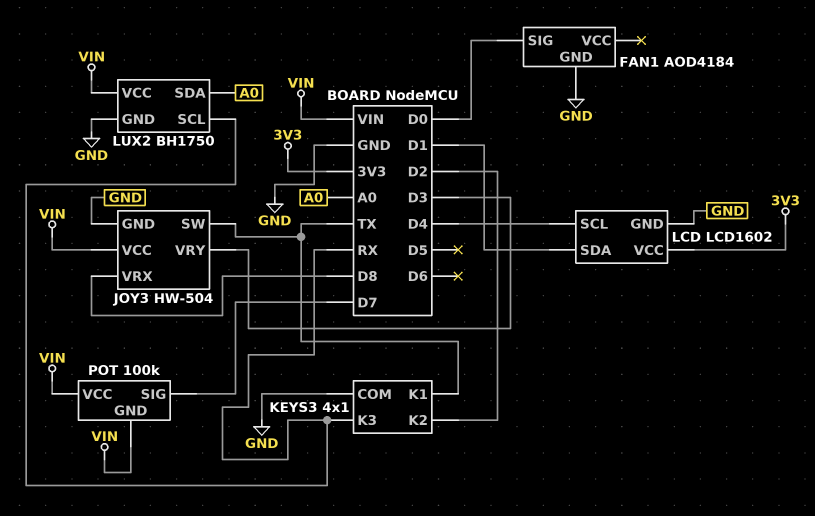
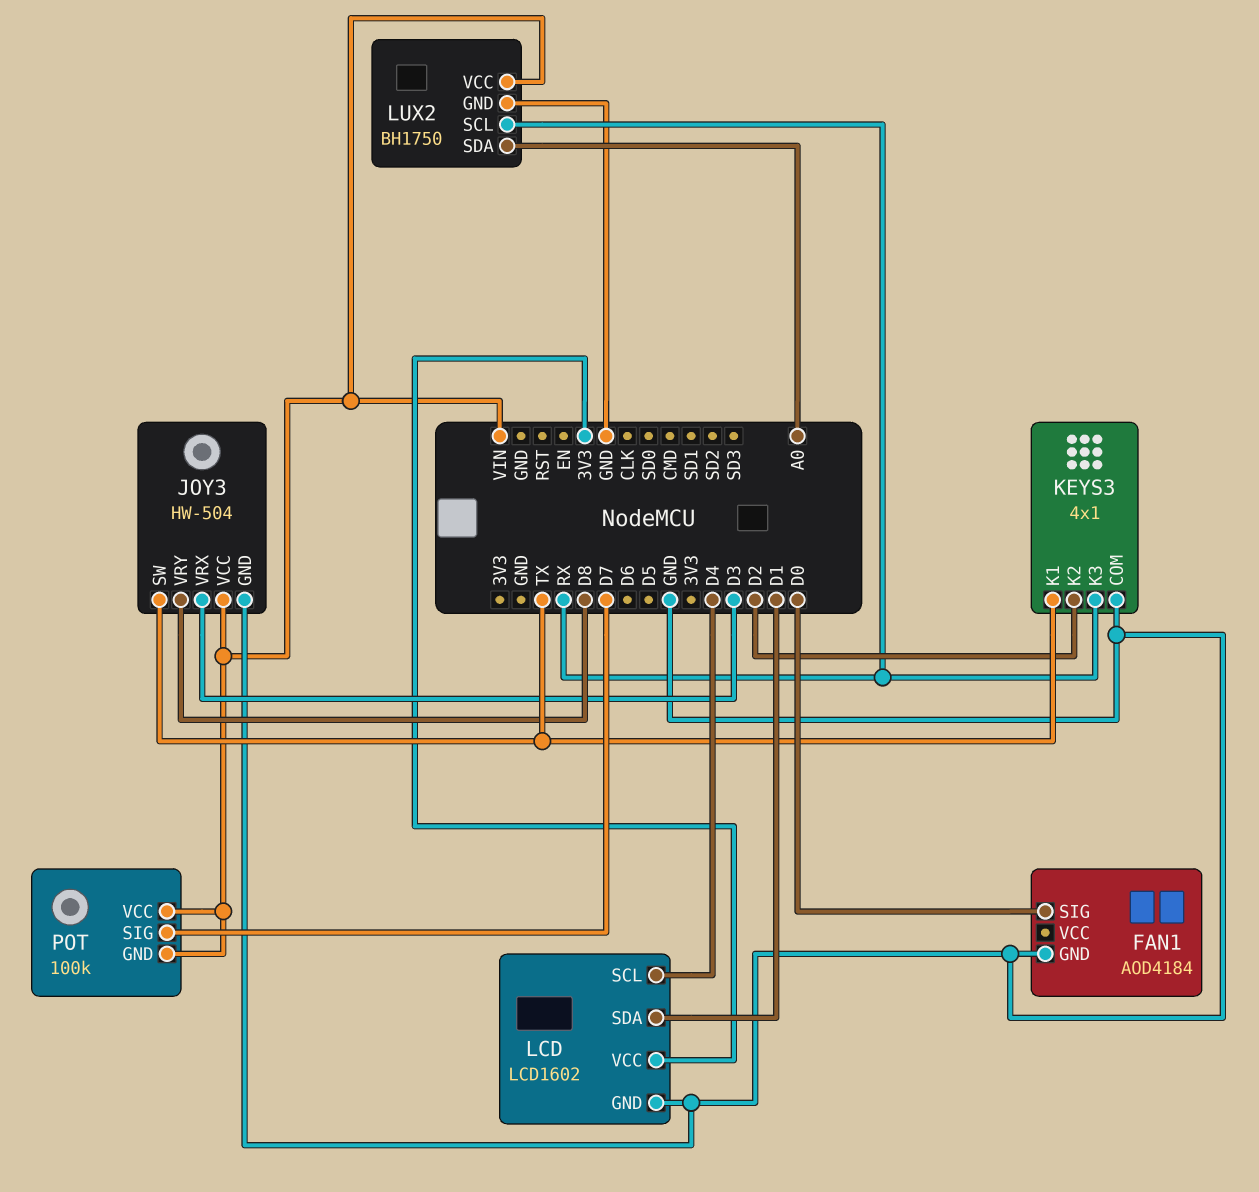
JOY3 pin VRX: D8 -> D3
JOY3 pin VRY: D3 -> D8

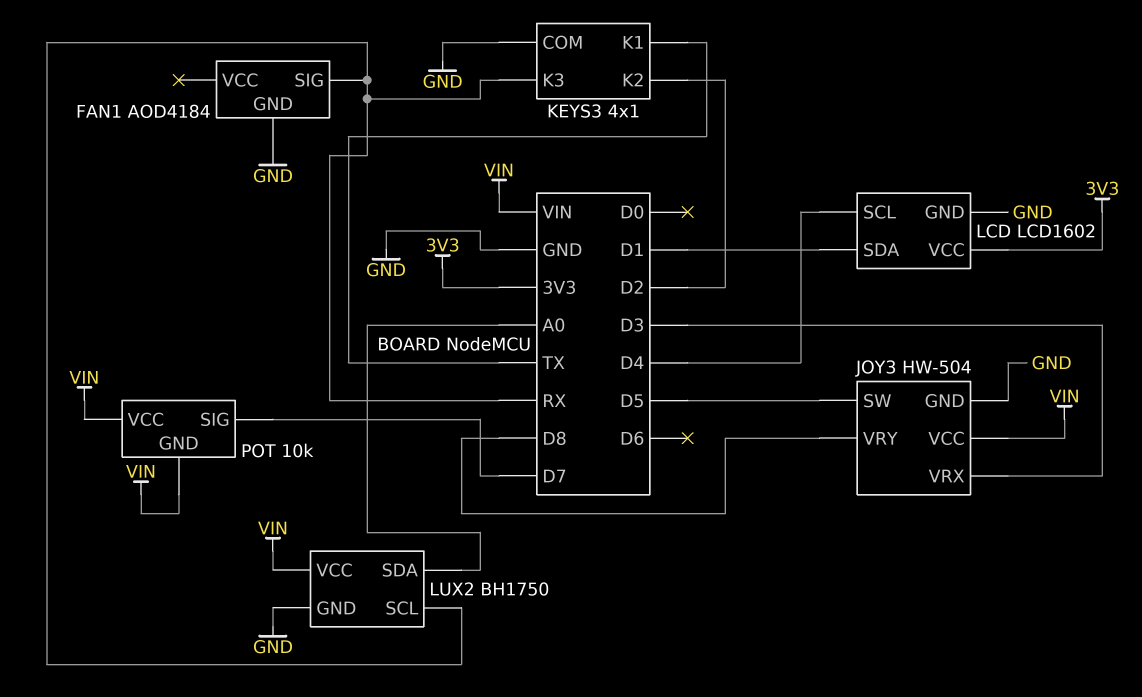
FAN1 pin SIG: D0 -> RX
JOY3 pin SW: TX -> D5
POT: 100k -> 10k

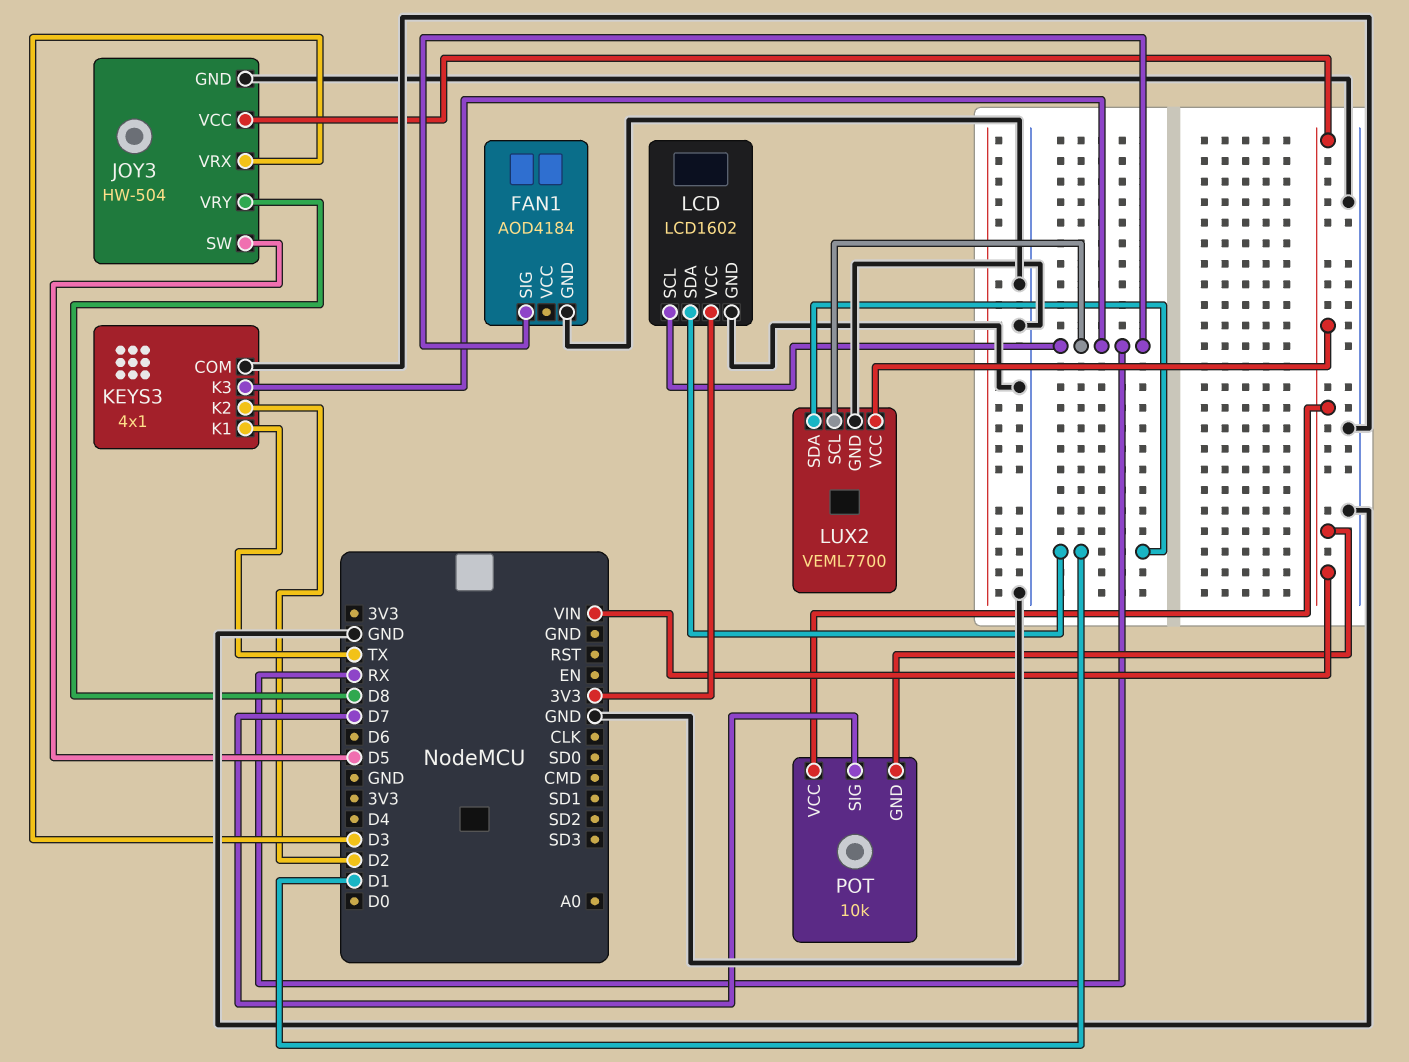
LCD pin SCL: D4 -> RX
LUX2: BH1750 -> VEML7700
LUX2 pin SDA: A0 -> D1

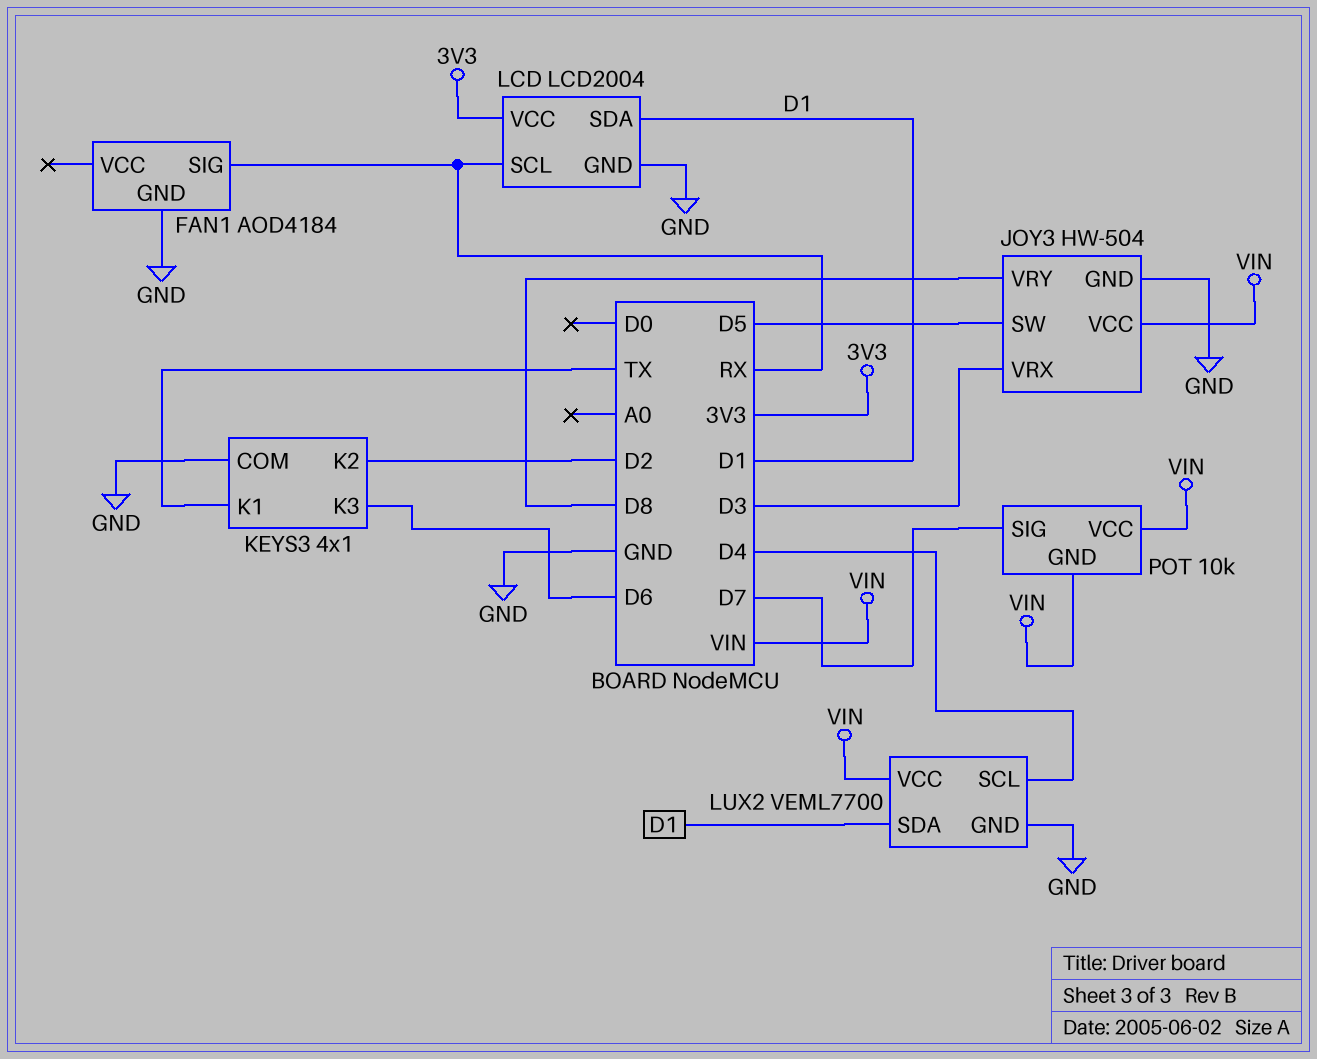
KEYS3 pin K3: RX -> D6
LCD: LCD1602 -> LCD2004
LUX2 pin SCL: RX -> D4

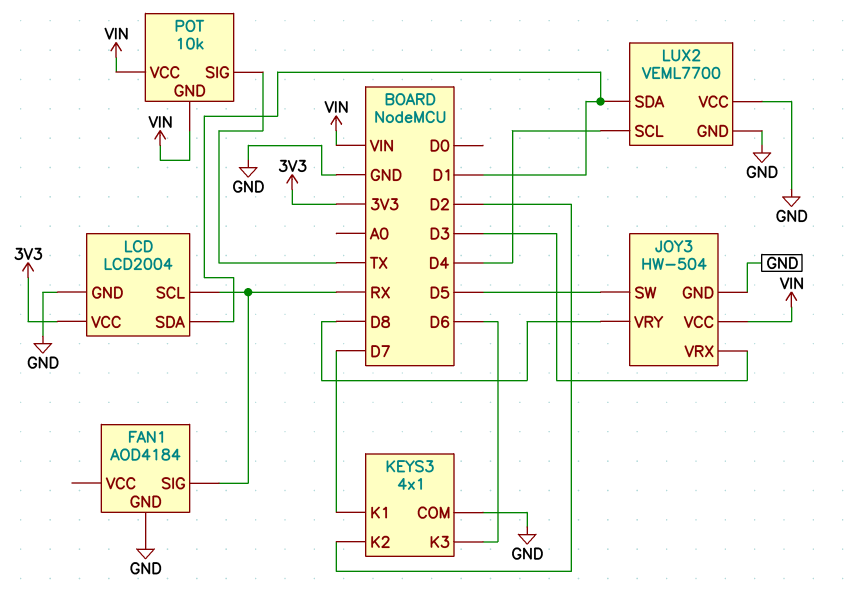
KEYS3 pin K1: TX -> D7
LUX2 pin VCC: VIN -> GND
POT pin SIG: D7 -> TX

